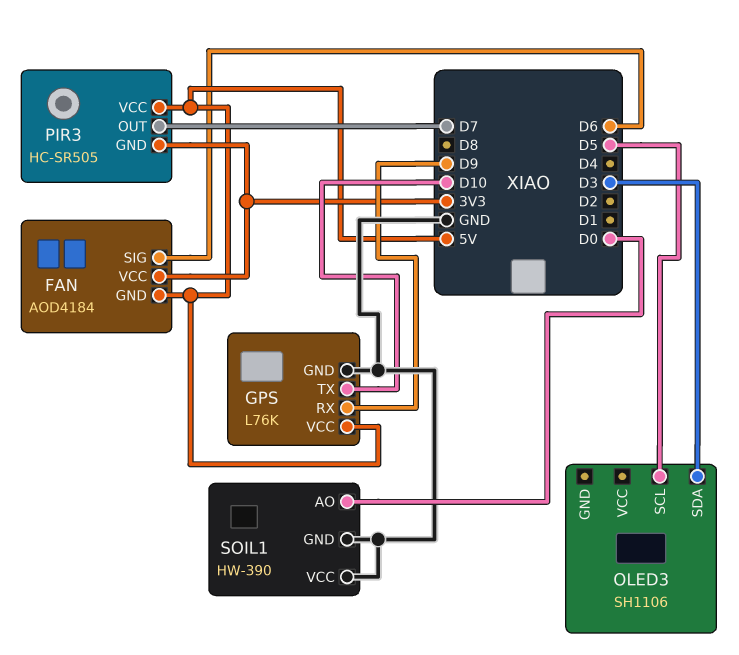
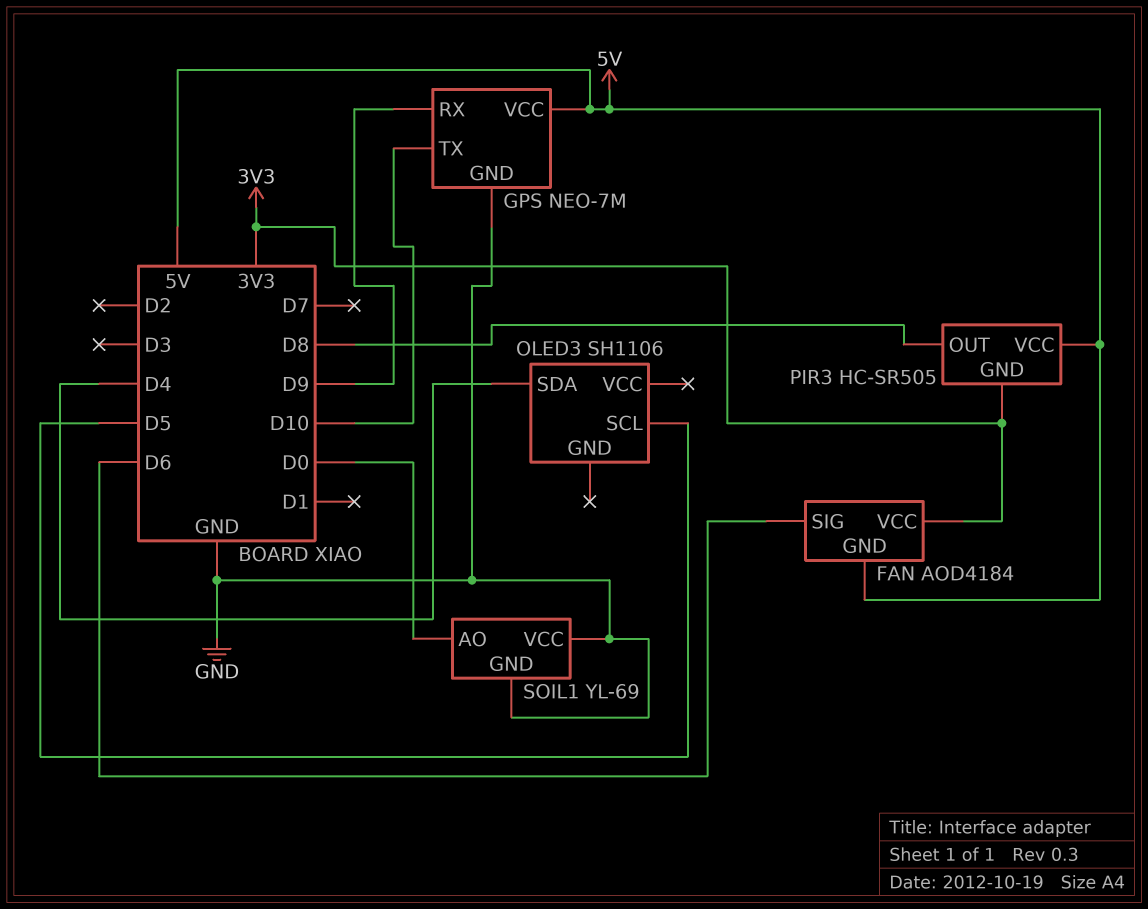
GPS: L76K -> NEO-7M
OLED3 pin SDA: D3 -> D4
PIR3 pin OUT: D7 -> D8
SOIL1: HW-390 -> YL-69

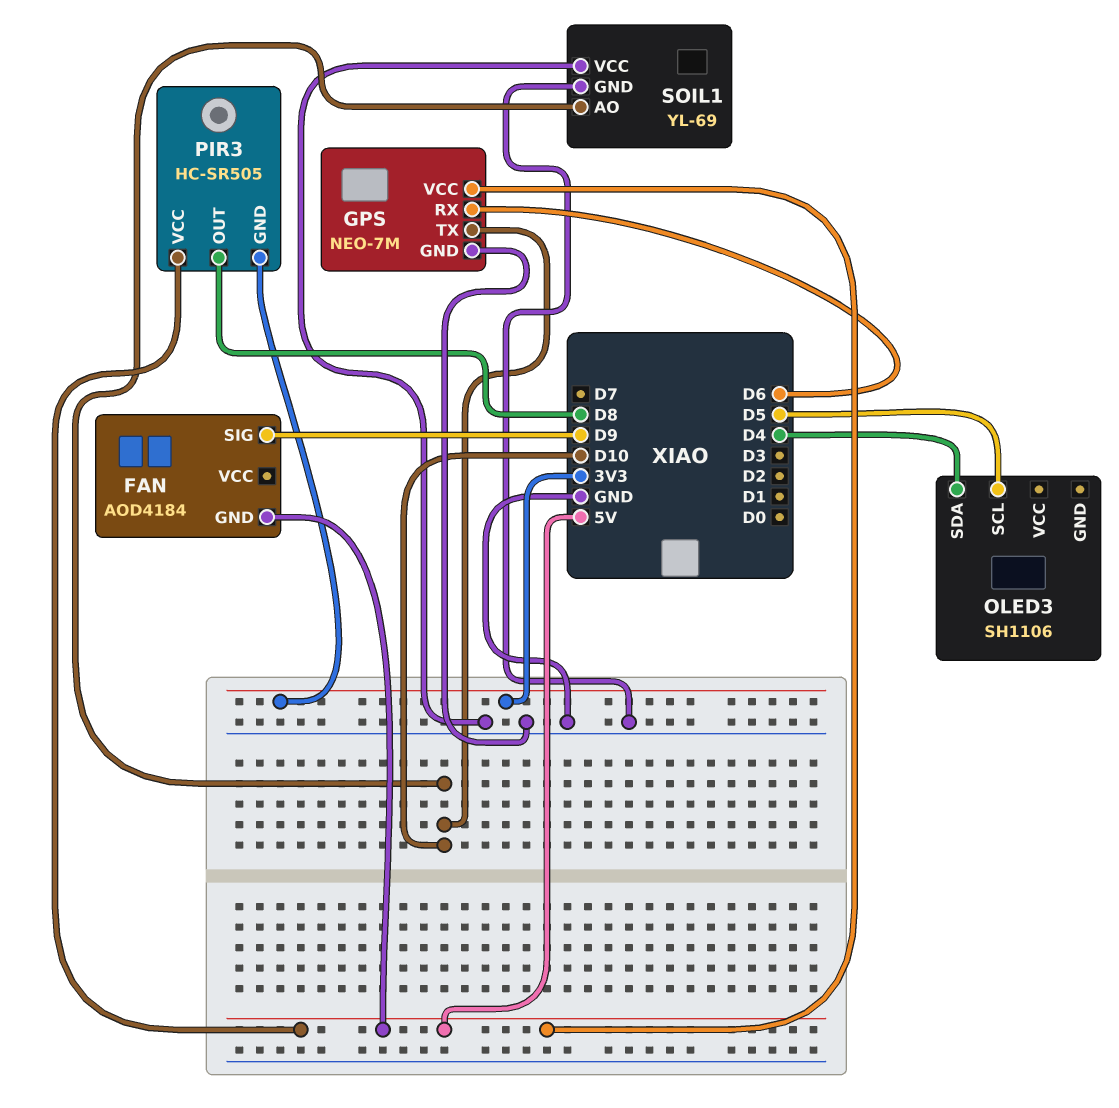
FAN pin SIG: D6 -> D9
FAN pin VCC: 3V3 -> none
GPS pin RX: D9 -> D6
SOIL1 pin AO: D0 -> D10

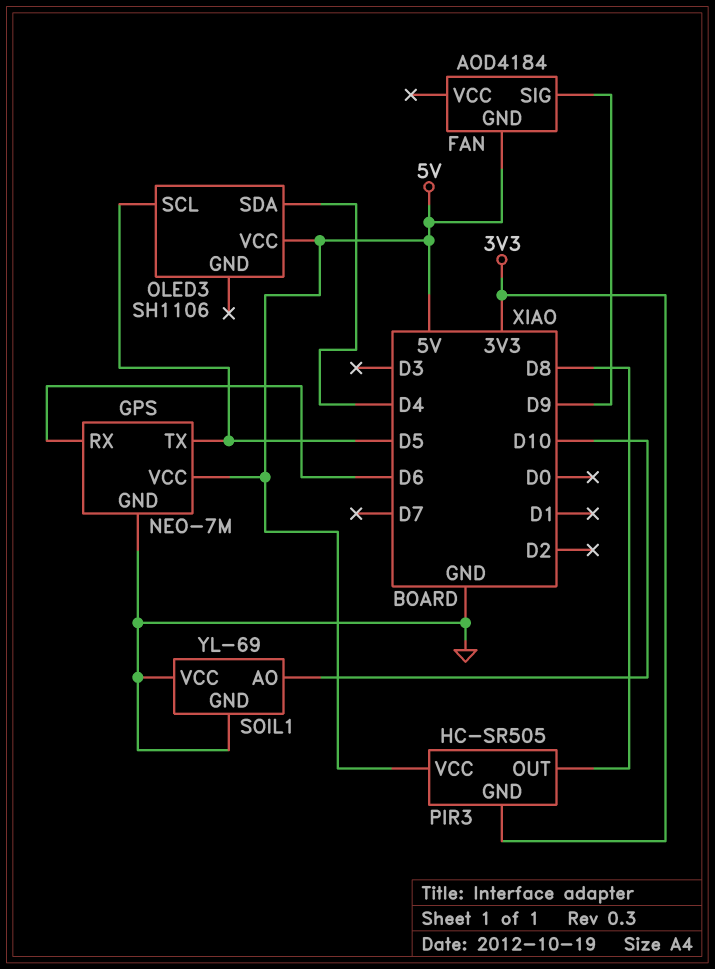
GPS pin TX: D10 -> D5
OLED3 pin VCC: none -> 5V

